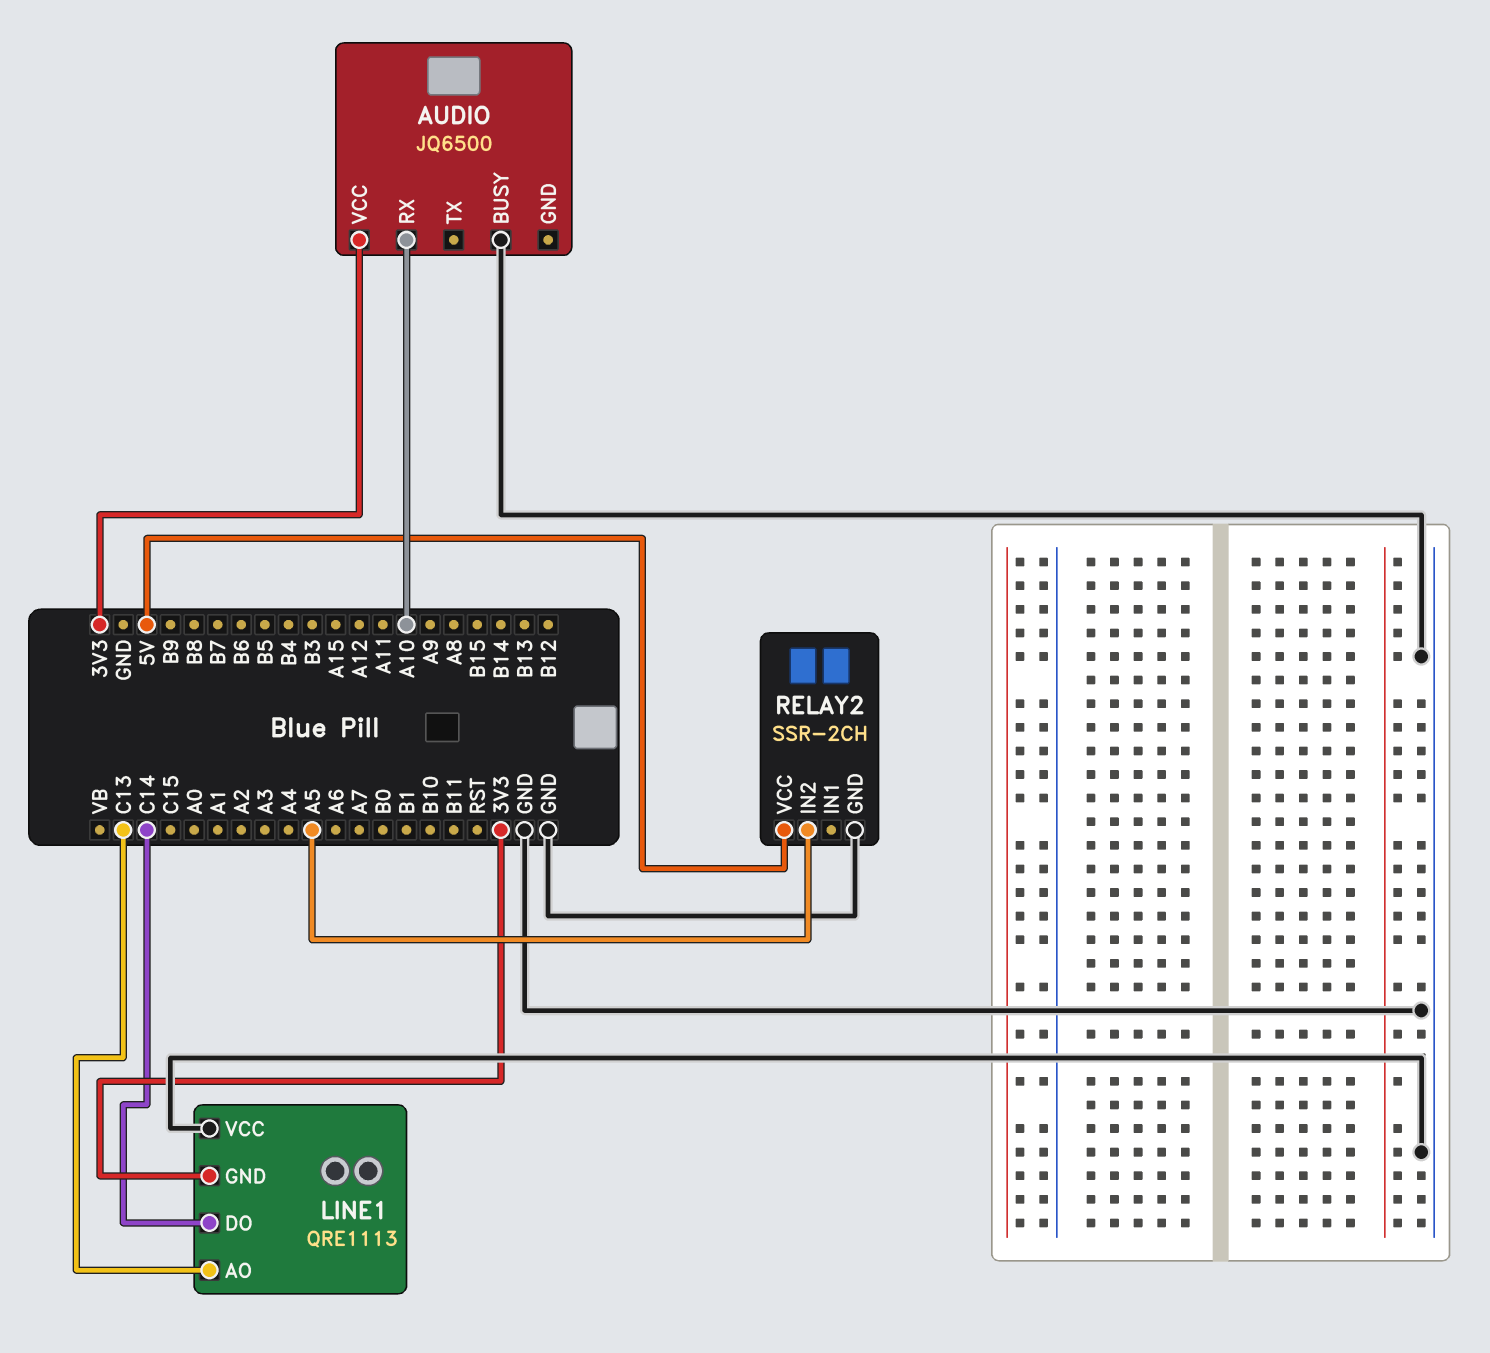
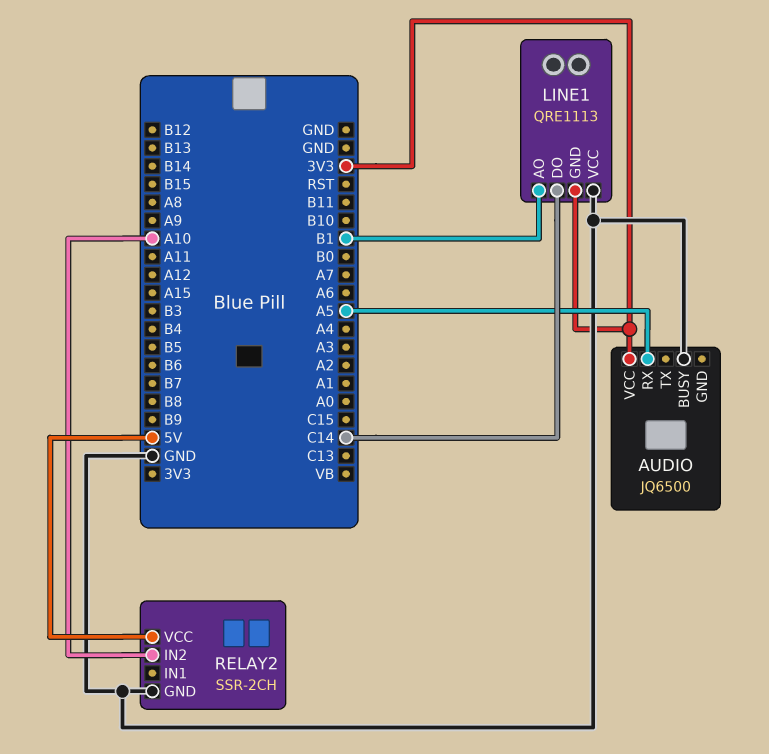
AUDIO pin RX: A10 -> A5
LINE1 pin AO: C13 -> B1
RELAY2 pin IN2: A5 -> A10

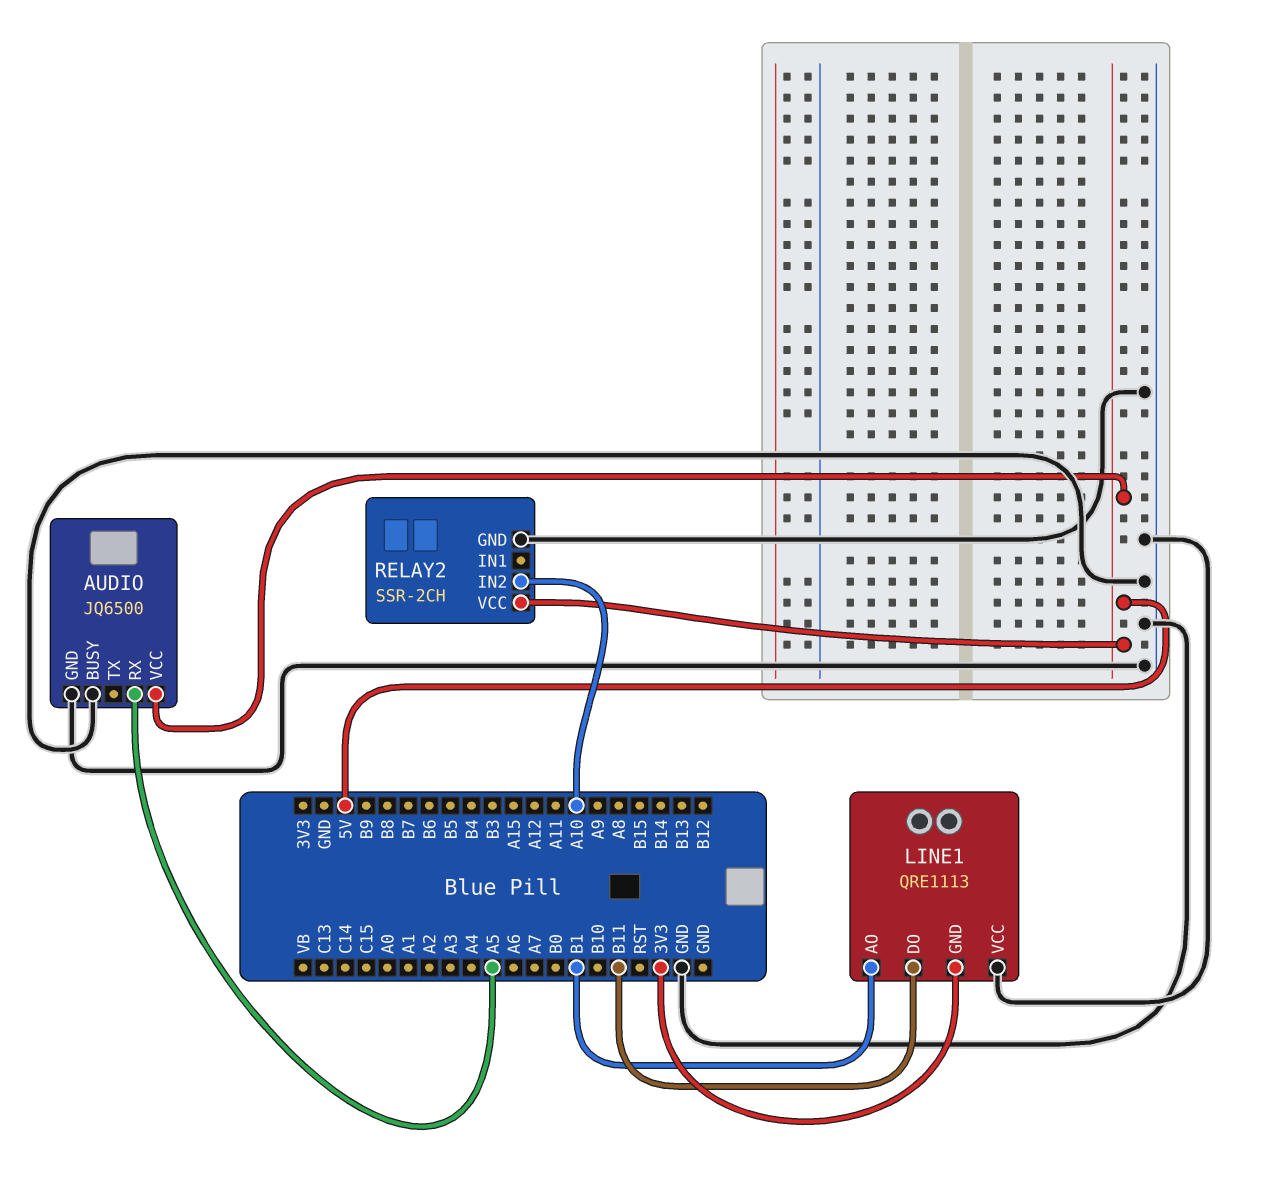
AUDIO pin GND: none -> GND
AUDIO pin VCC: 3V3 -> 5V
LINE1 pin DO: C14 -> B11

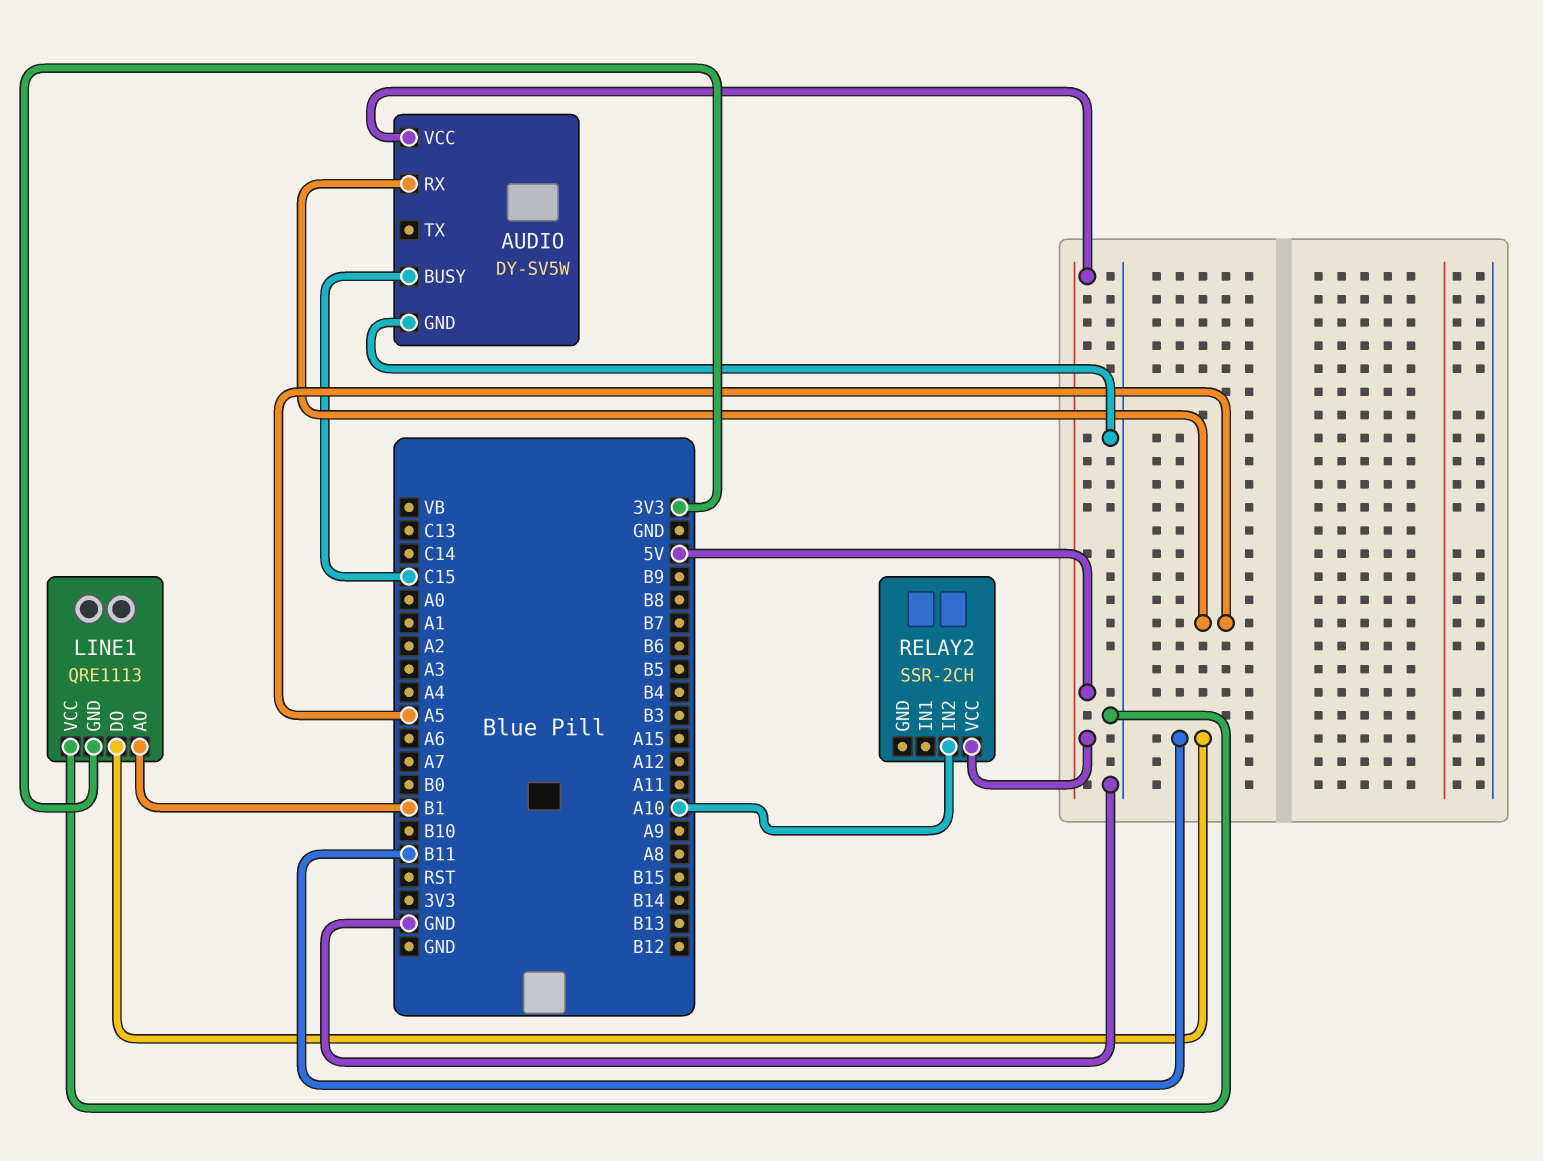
AUDIO: JQ6500 -> DY-SV5W
AUDIO pin BUSY: GND -> C15
RELAY2 pin GND: GND -> none

